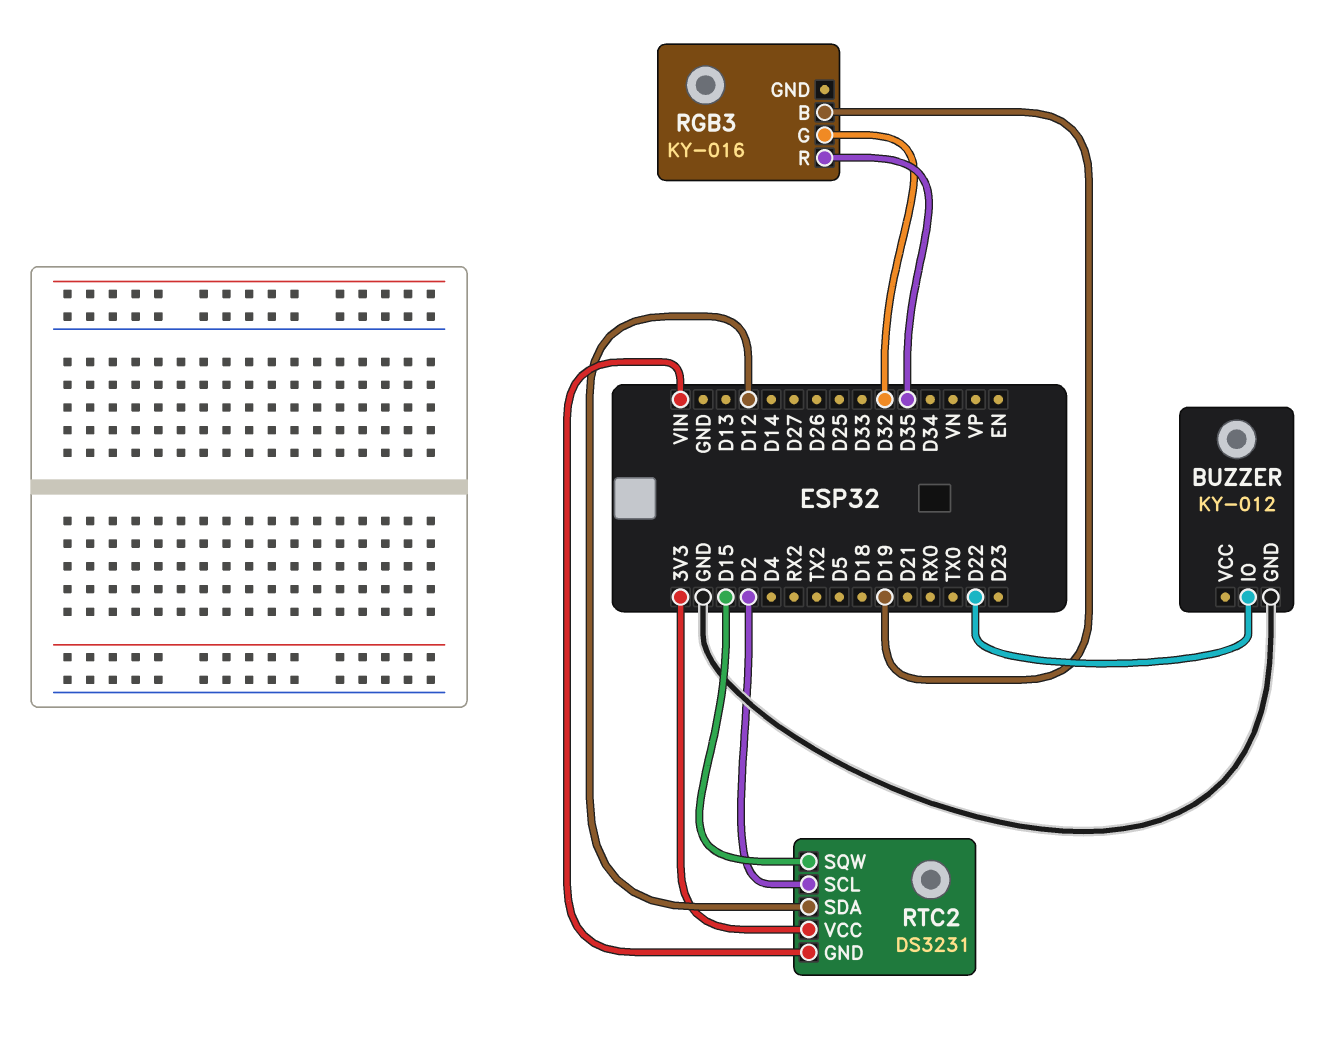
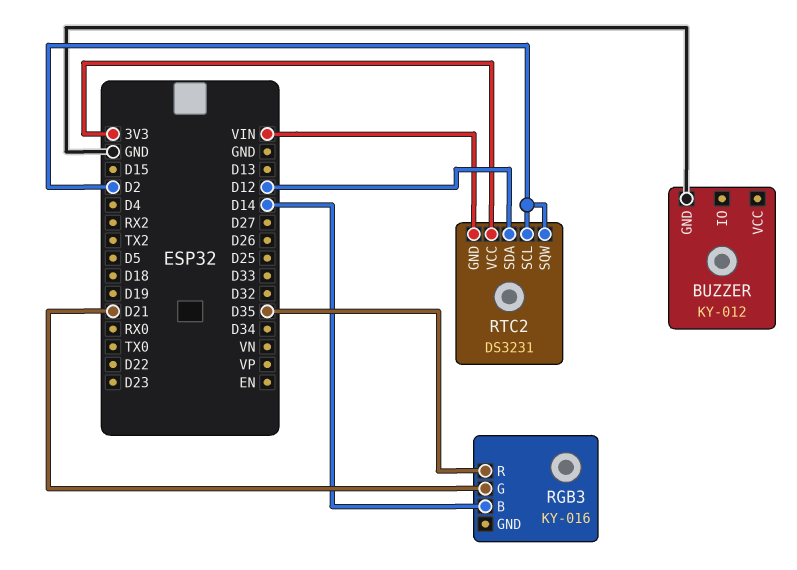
BUZZER pin IO: D22 -> none
RGB3 pin B: D19 -> D14
RGB3 pin G: D32 -> D21
RTC2 pin SQW: D15 -> D2

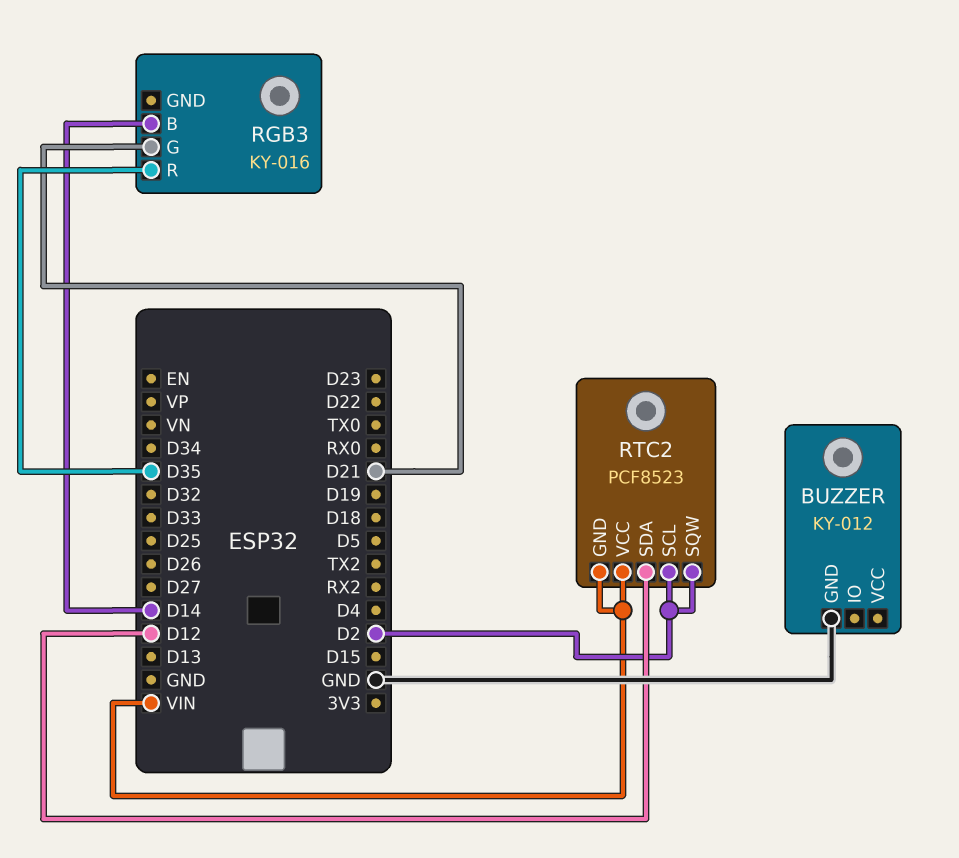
RTC2: DS3231 -> PCF8523
RTC2 pin VCC: 3V3 -> VIN

